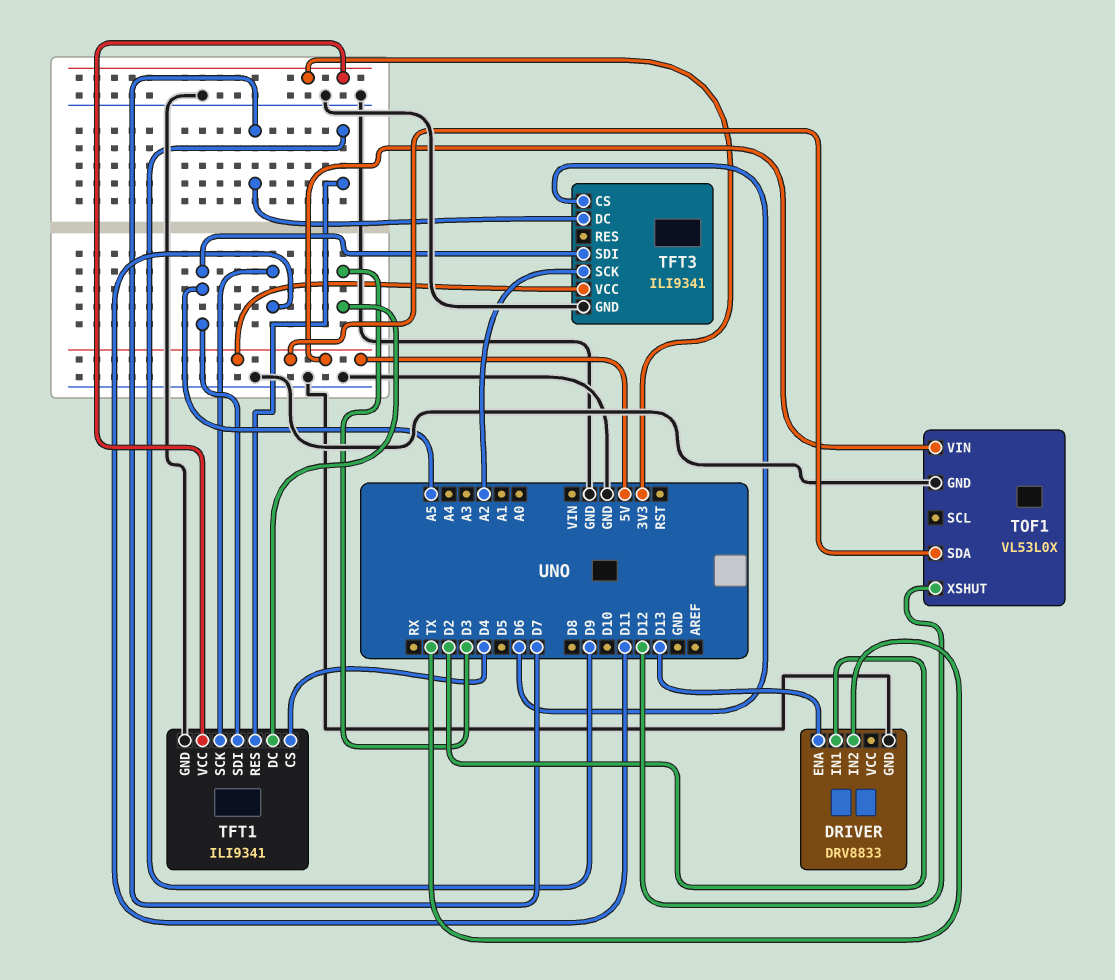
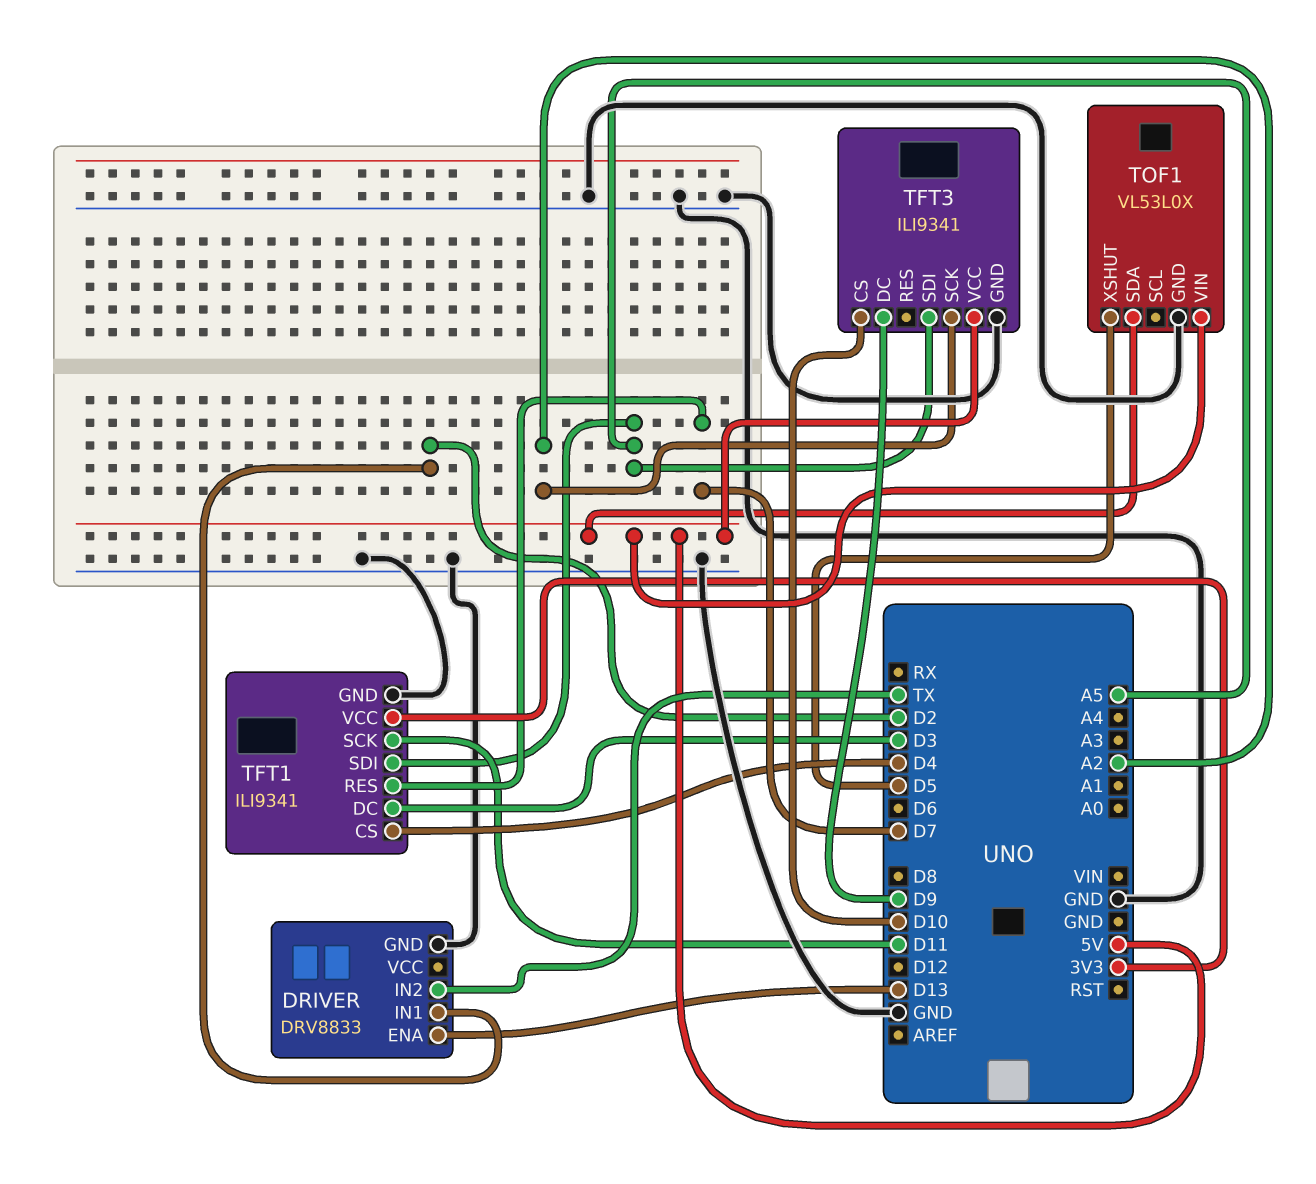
TFT1 pin RES: D9 -> D7
TFT3 pin CS: D6 -> D10
TFT3 pin DC: D7 -> D9
TOF1 pin XSHUT: D12 -> D5

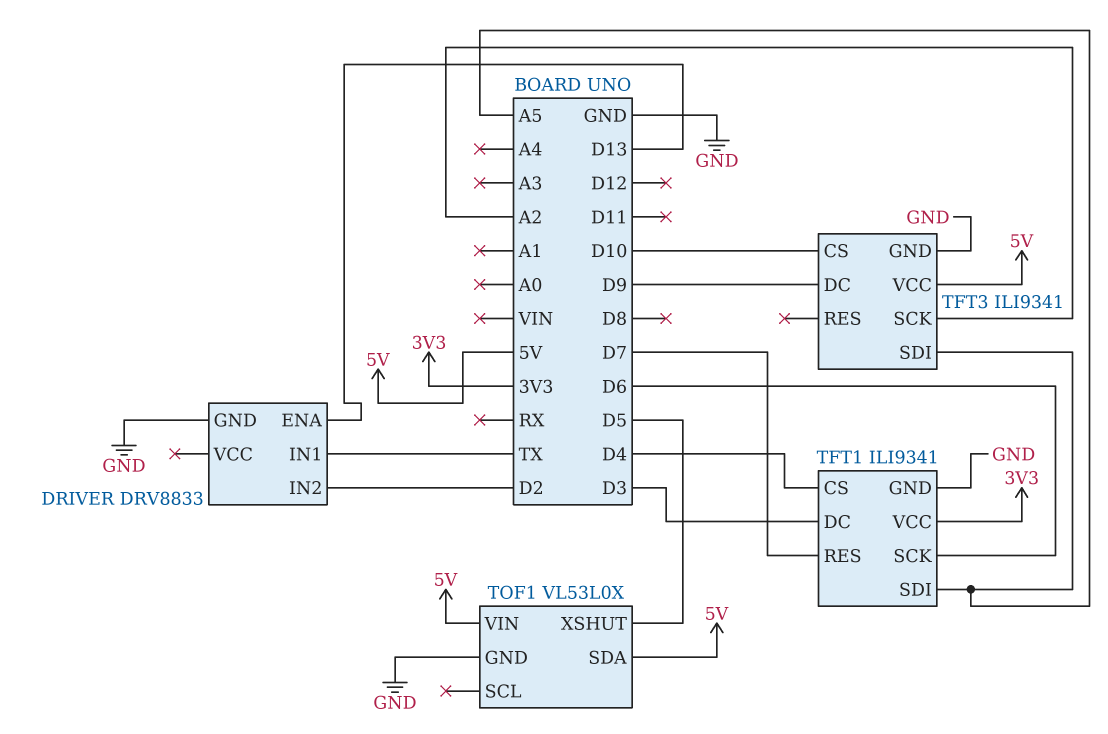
DRIVER pin IN1: D2 -> TX
DRIVER pin IN2: TX -> D2
TFT1 pin SCK: D11 -> D6

